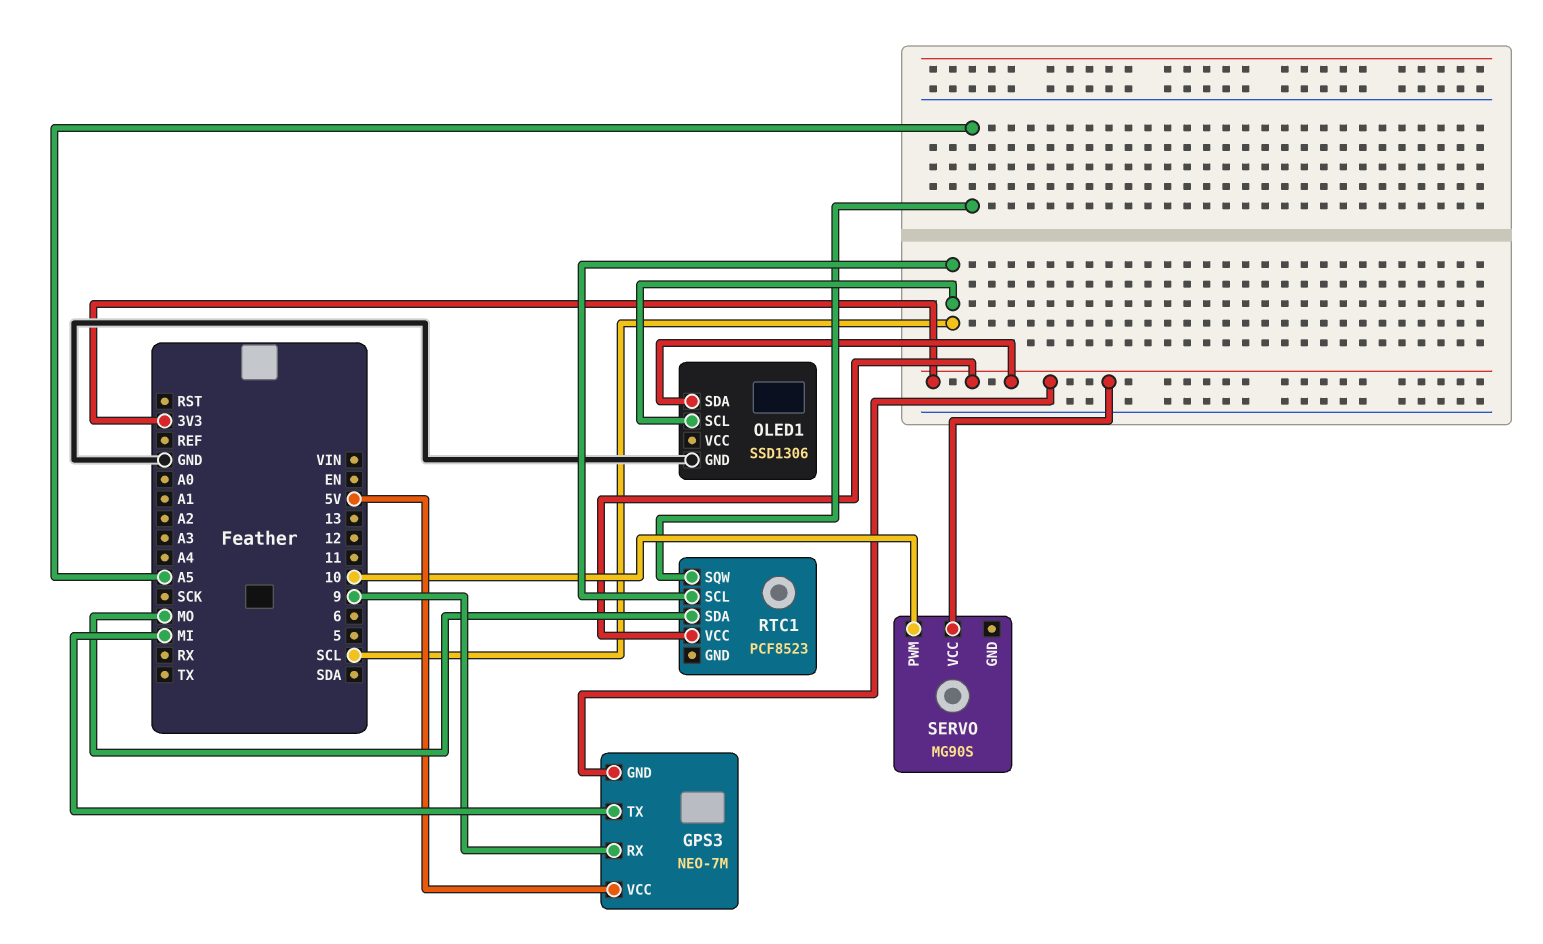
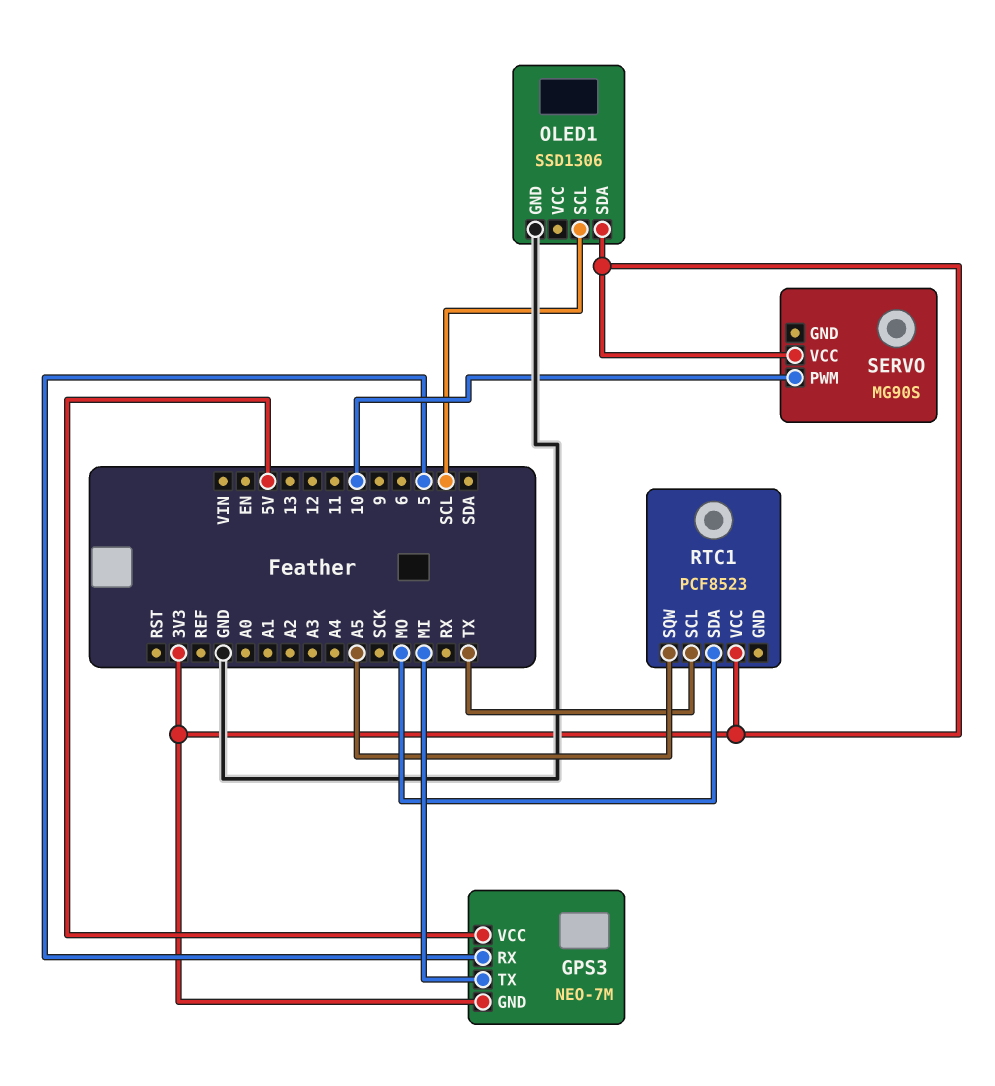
GPS3 pin RX: 9 -> 5
RTC1 pin SCL: SCL -> TX

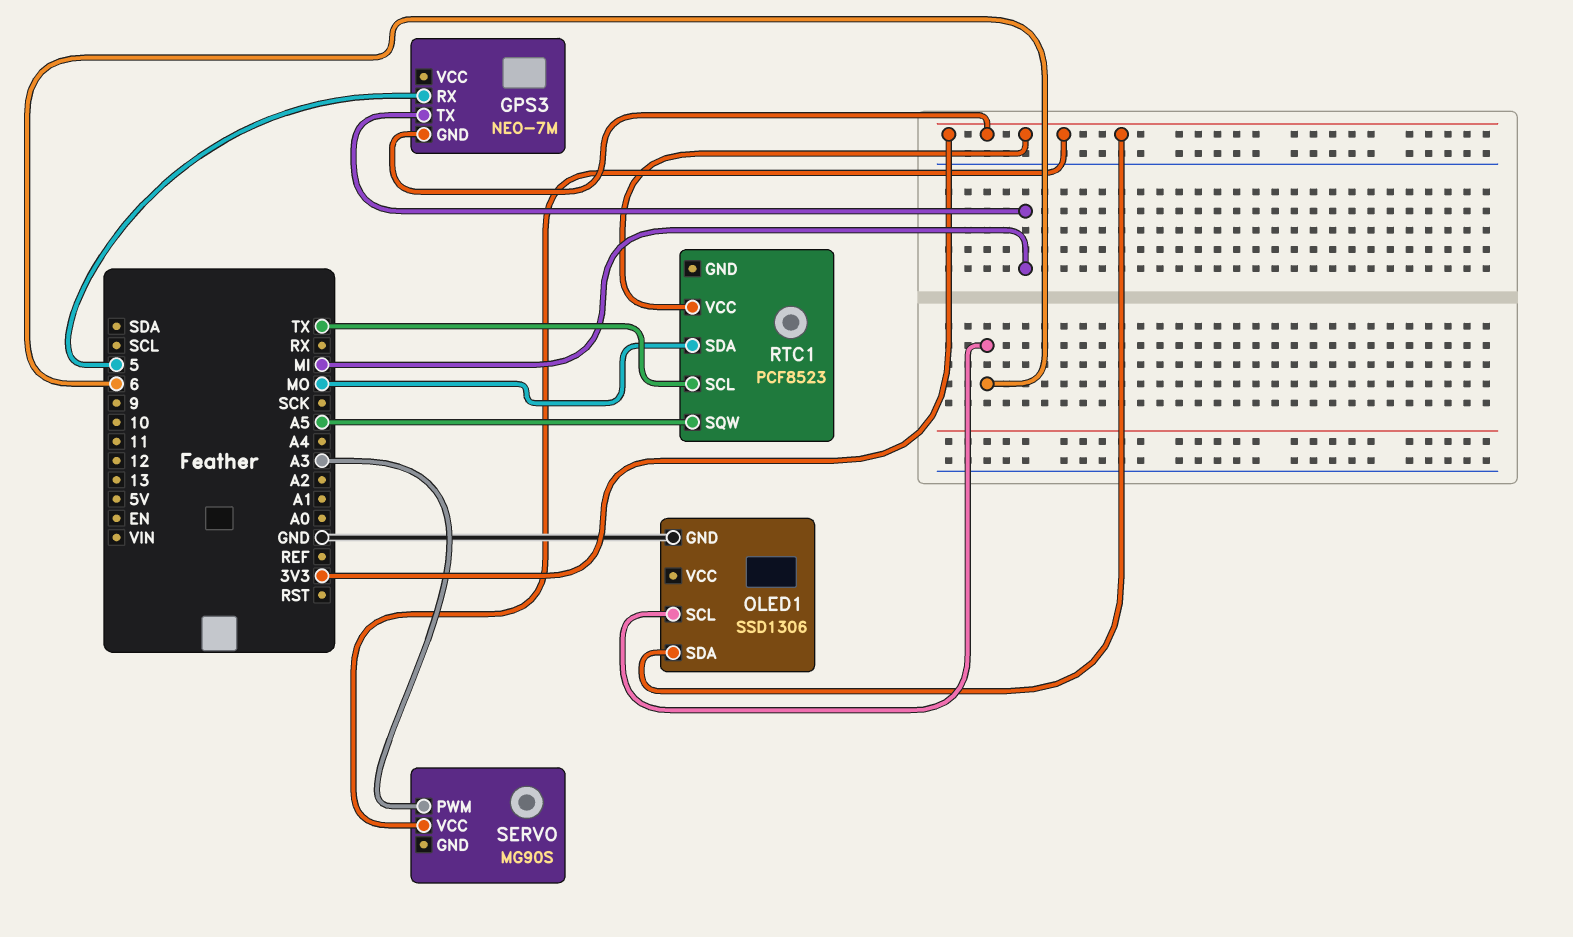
GPS3 pin VCC: 5V -> none
OLED1 pin SCL: SCL -> 6
SERVO pin PWM: 10 -> A3

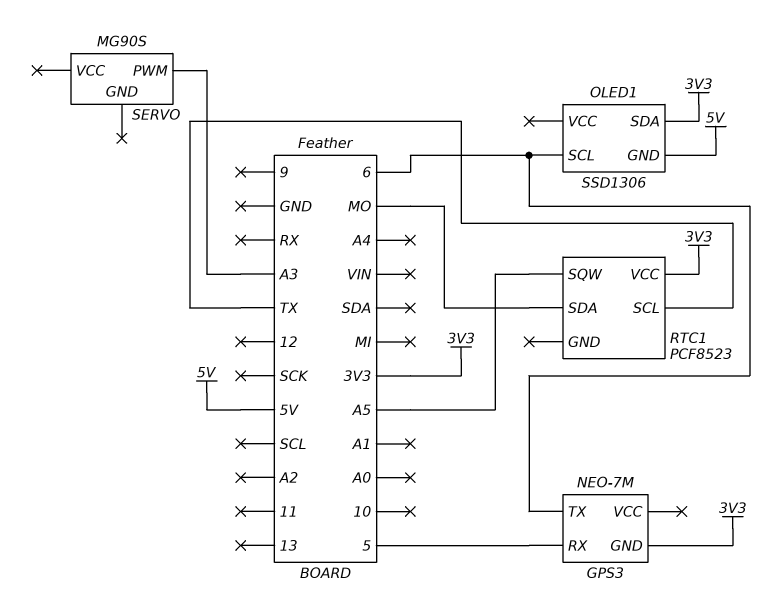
GPS3 pin TX: MI -> 6
OLED1 pin GND: GND -> 5V
SERVO pin VCC: 3V3 -> none

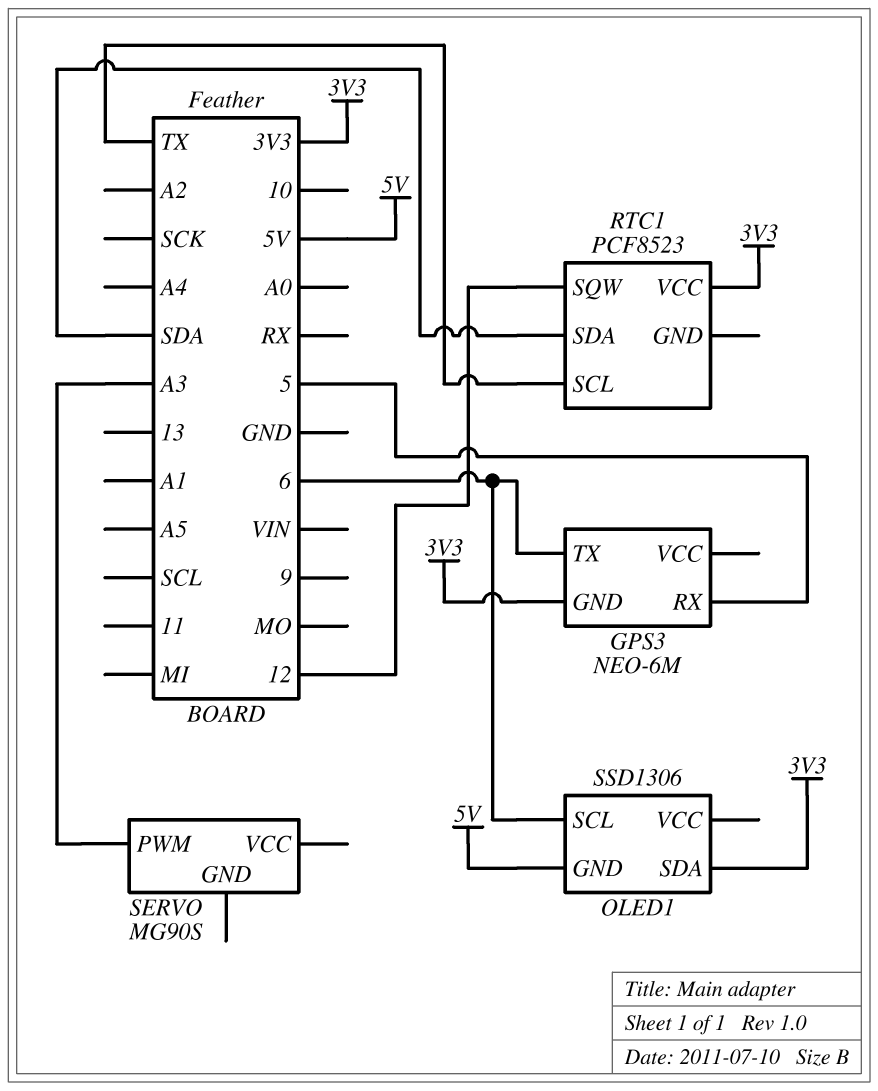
GPS3: NEO-7M -> NEO-6M
RTC1 pin SDA: MO -> SDA
RTC1 pin SQW: A5 -> 12

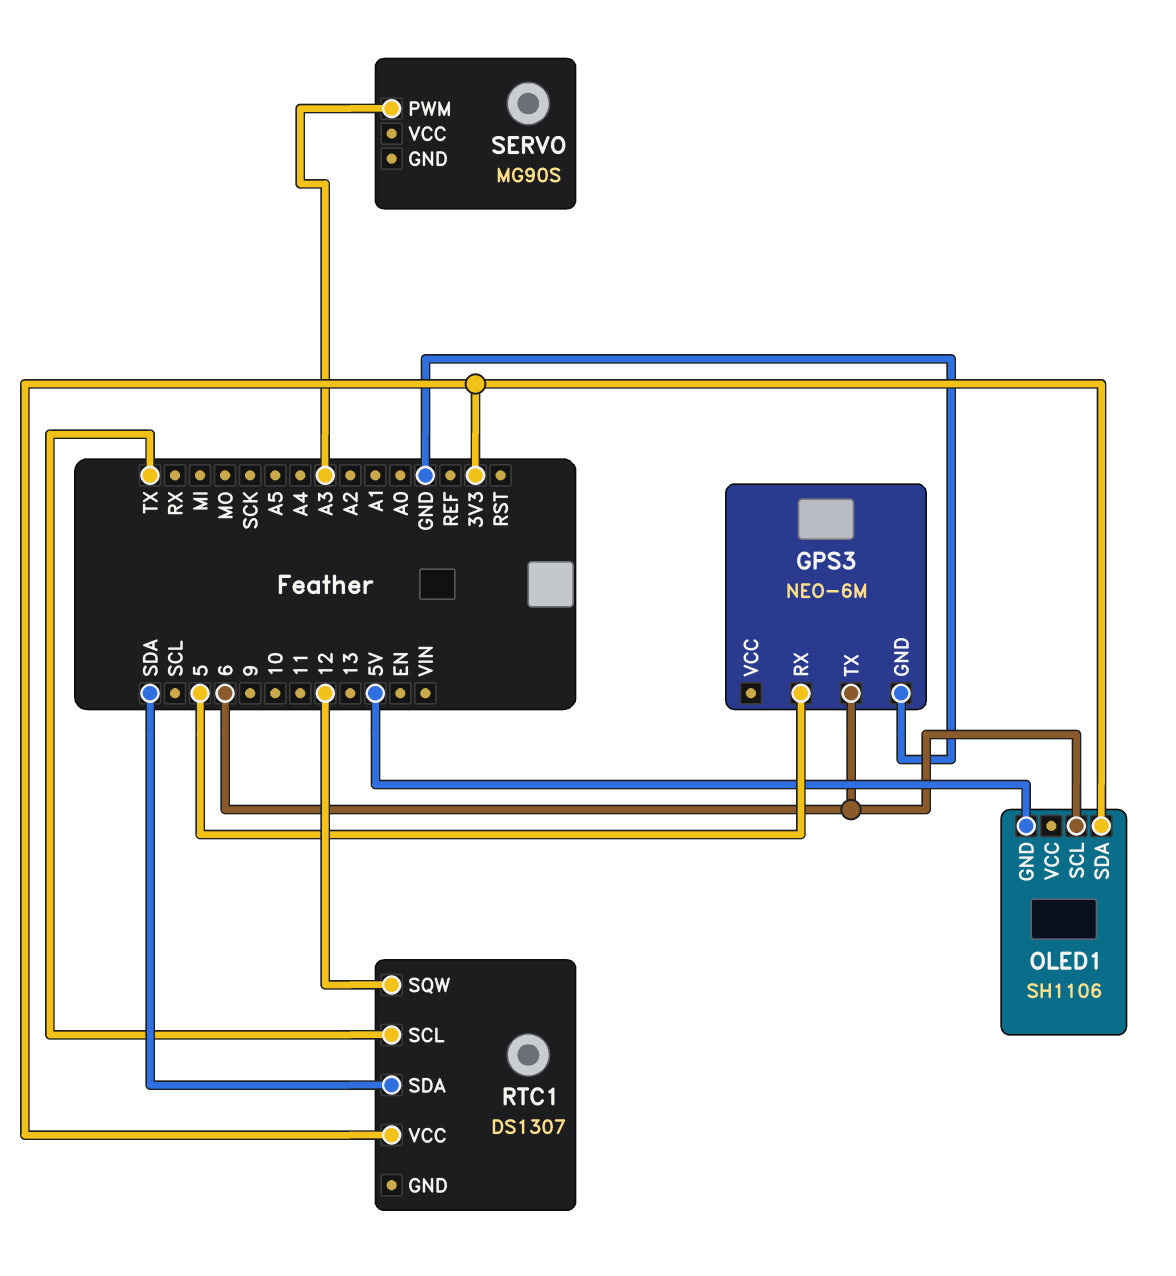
GPS3 pin GND: 3V3 -> GND
OLED1: SSD1306 -> SH1106
RTC1: PCF8523 -> DS1307

